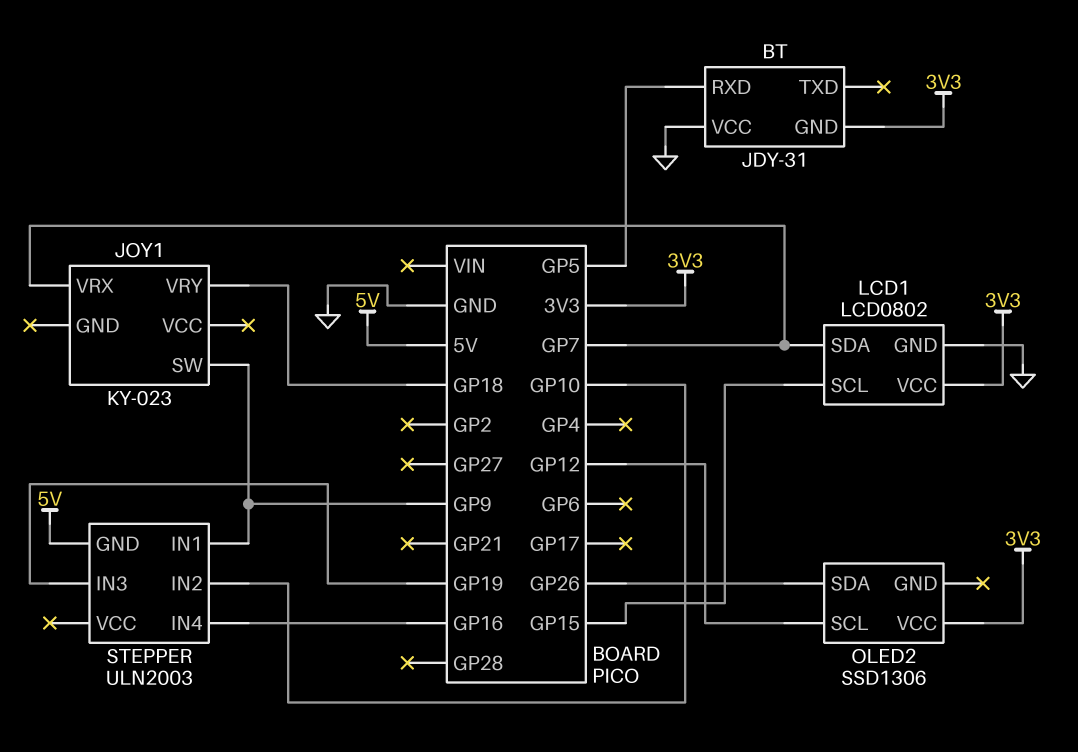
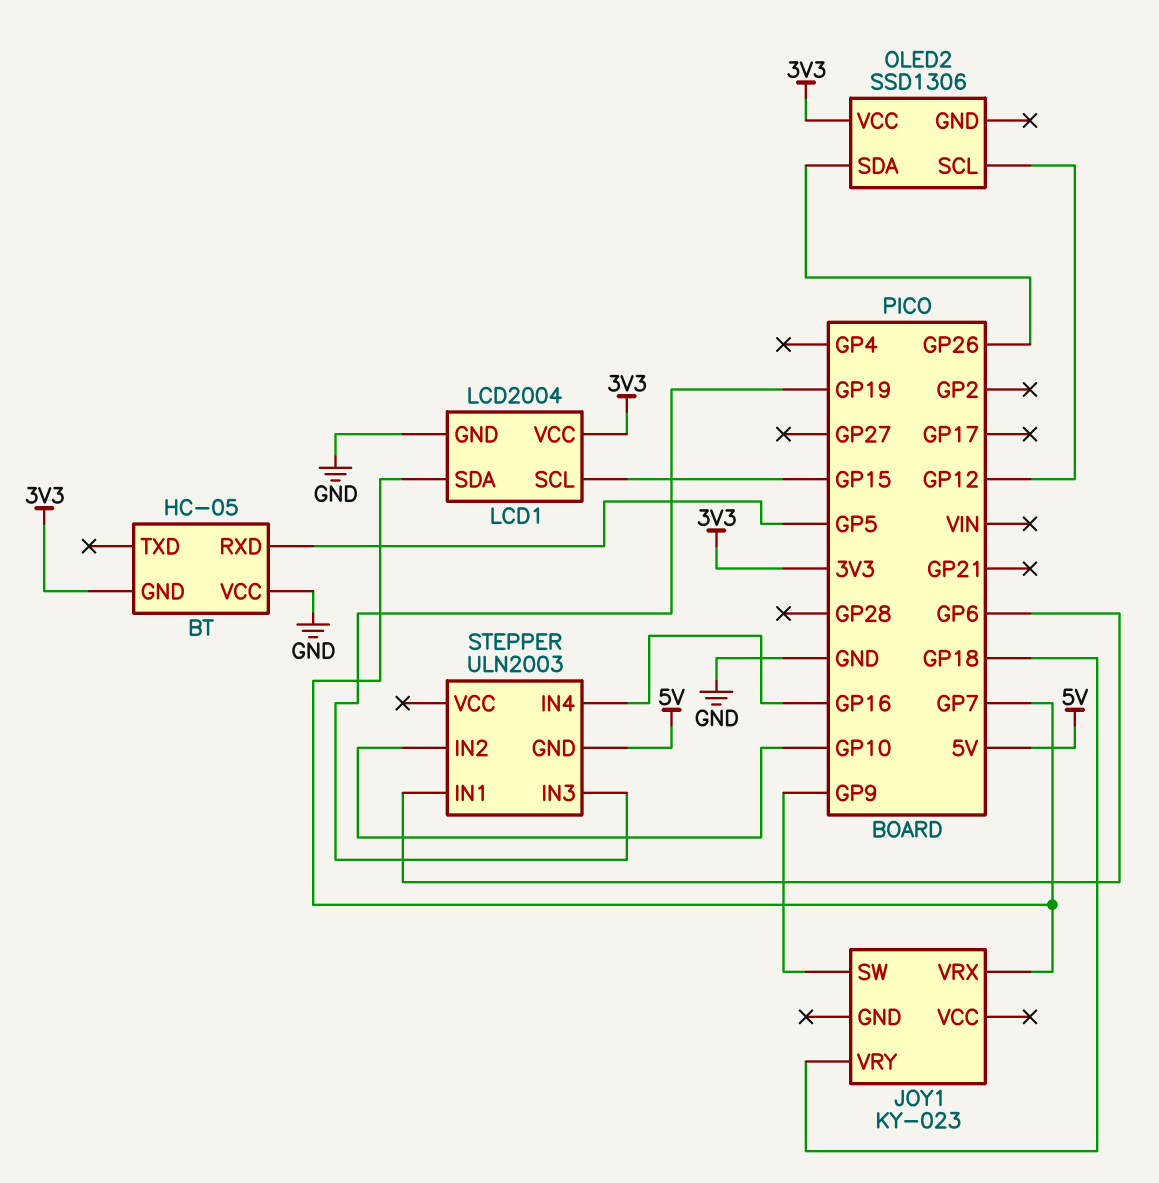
BT: JDY-31 -> HC-05
LCD1: LCD0802 -> LCD2004
STEPPER pin IN1: GP9 -> GP6

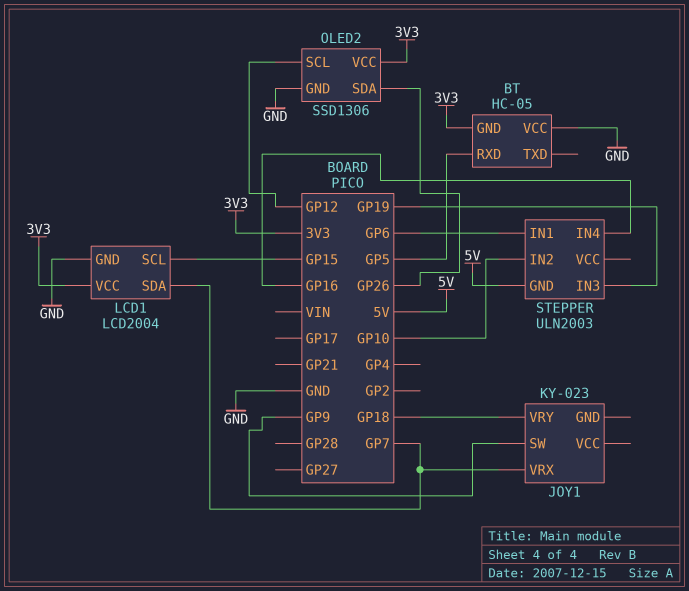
OLED2 pin GND: none -> GND

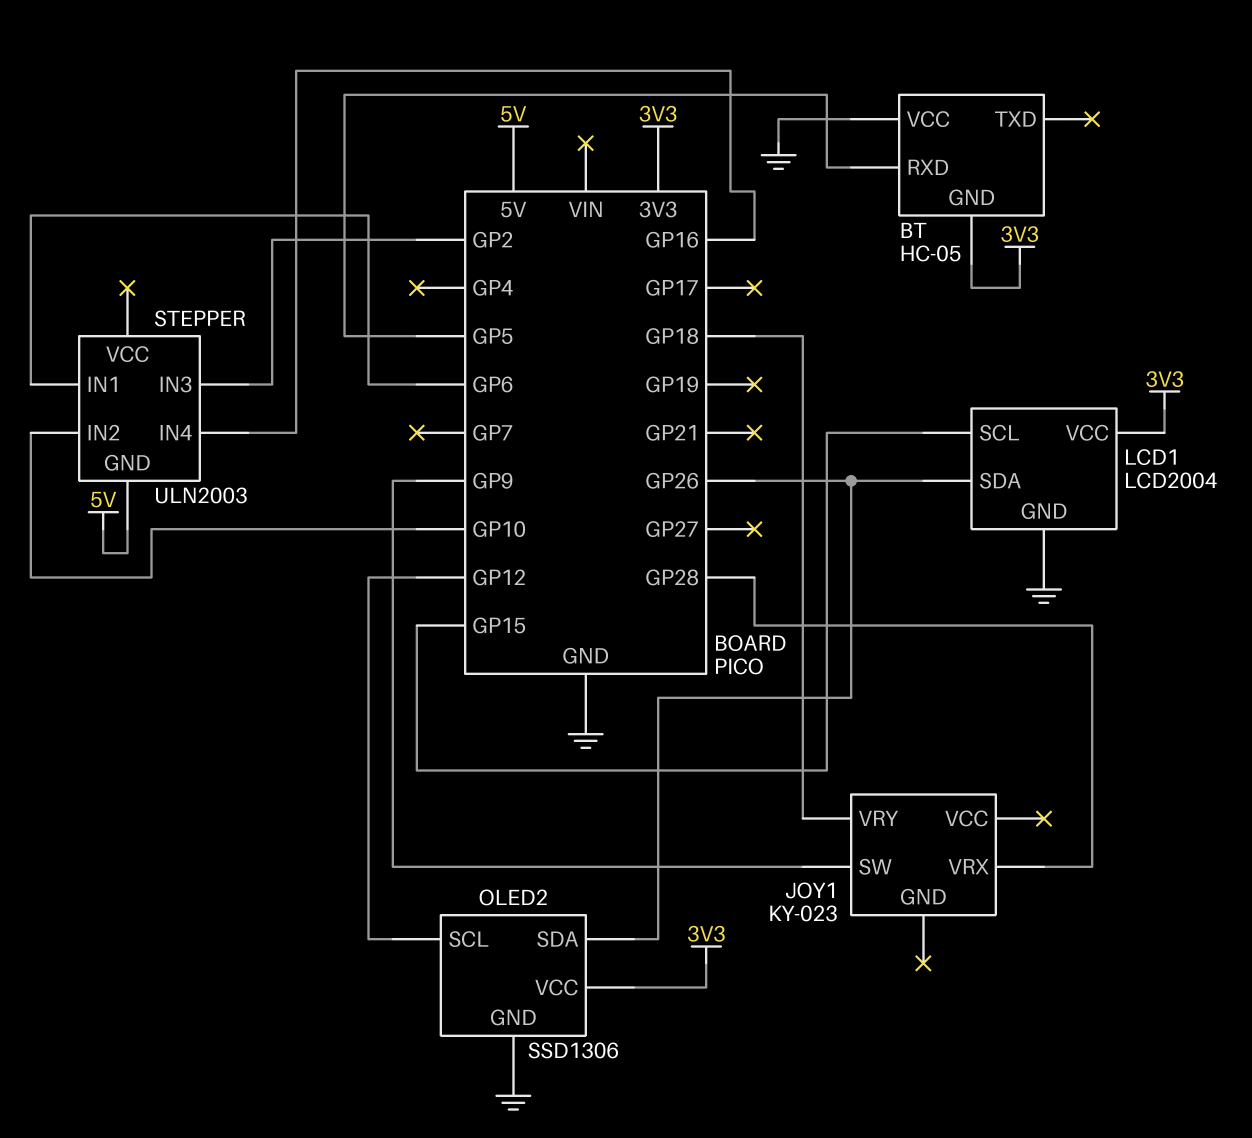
JOY1 pin VRX: GP7 -> GP28
LCD1 pin SDA: GP7 -> GP26
STEPPER pin IN3: GP19 -> GP2

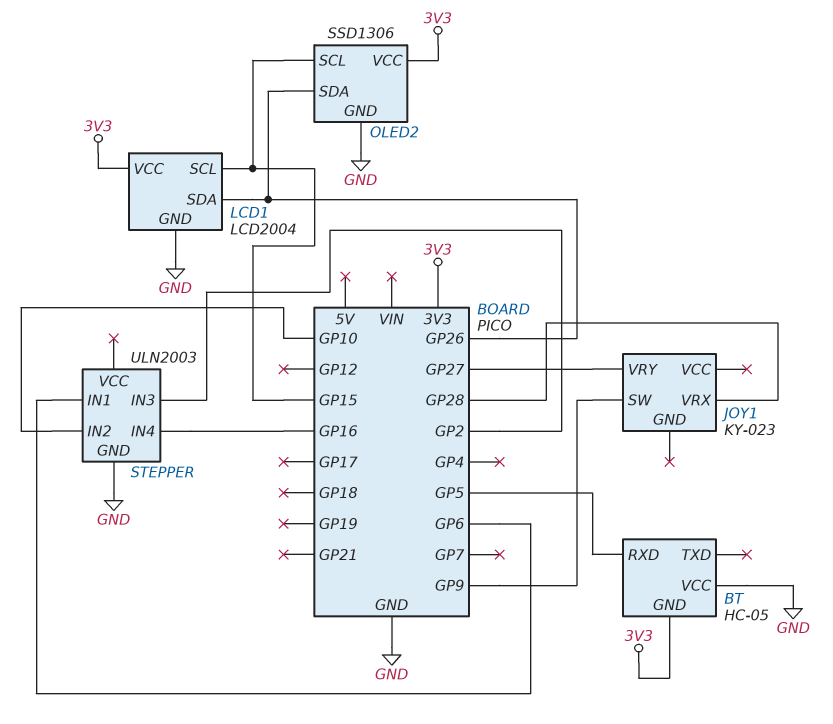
JOY1 pin VRY: GP18 -> GP27
OLED2 pin SCL: GP12 -> GP15
STEPPER pin GND: 5V -> GND

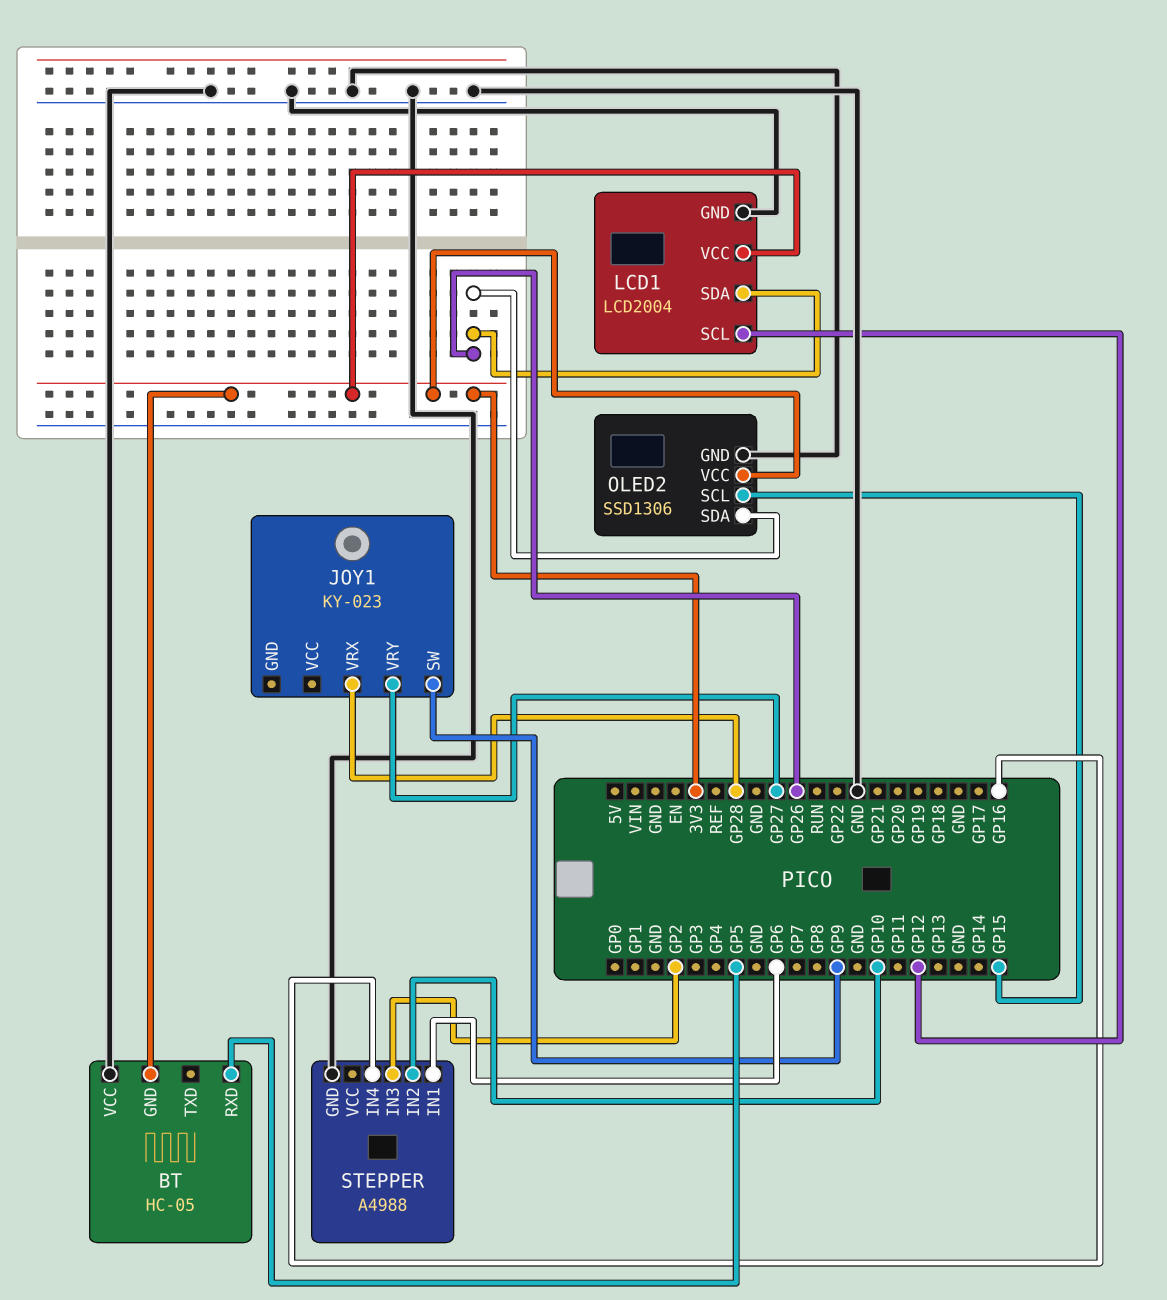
LCD1 pin SCL: GP15 -> GP12
STEPPER: ULN2003 -> A4988

